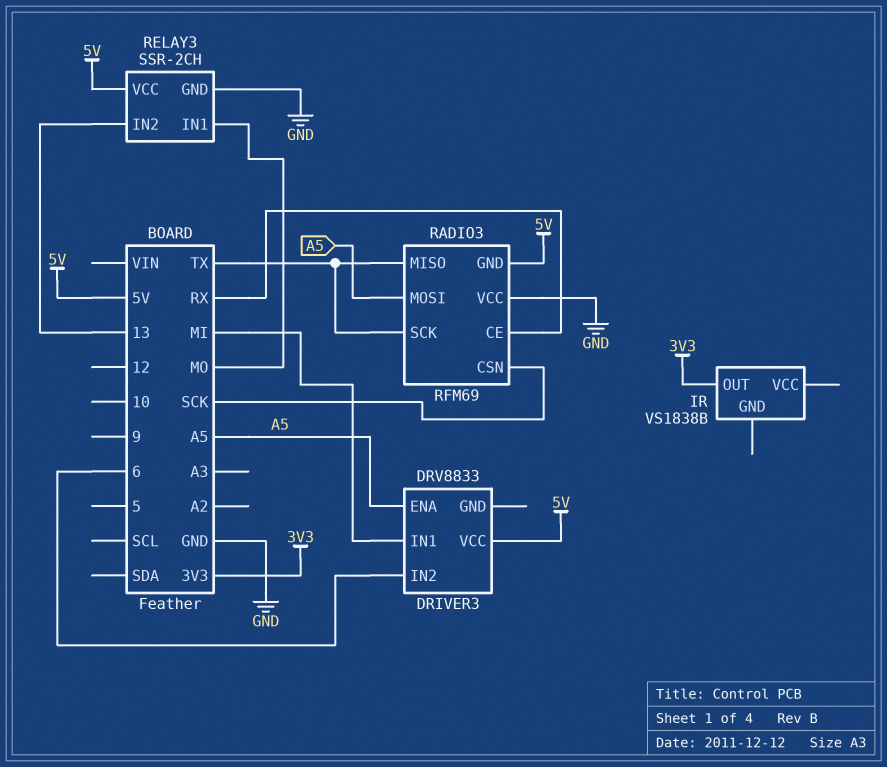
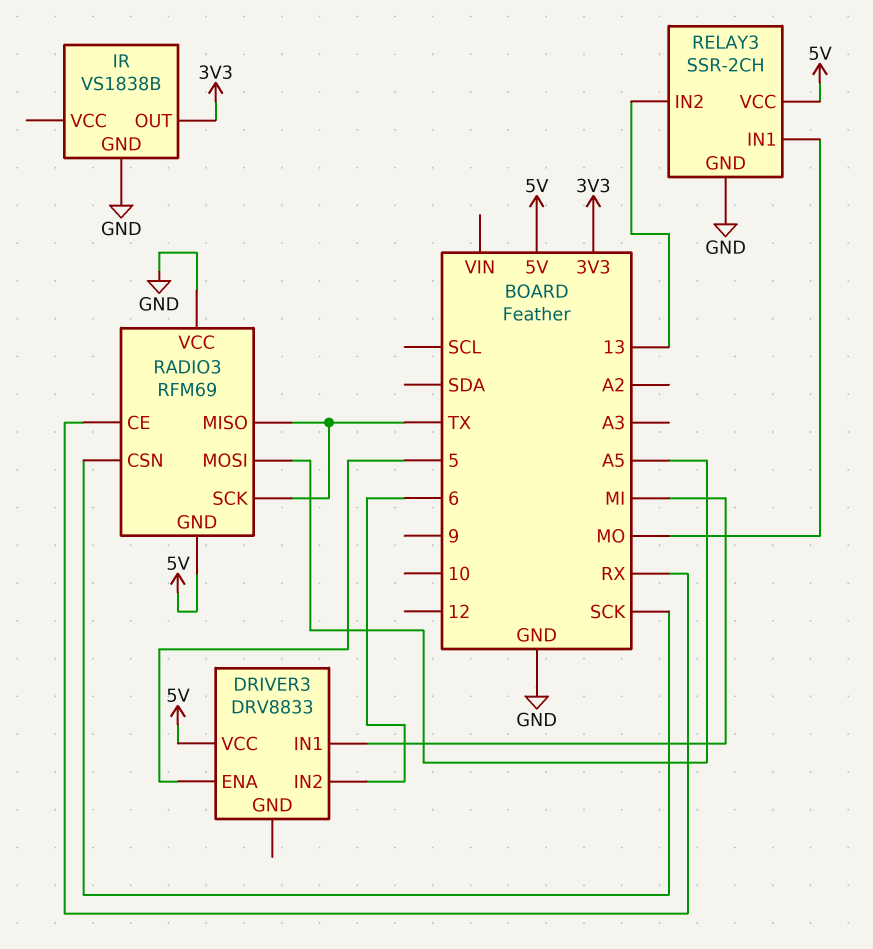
DRIVER3 pin ENA: A5 -> 5
IR pin GND: none -> GND

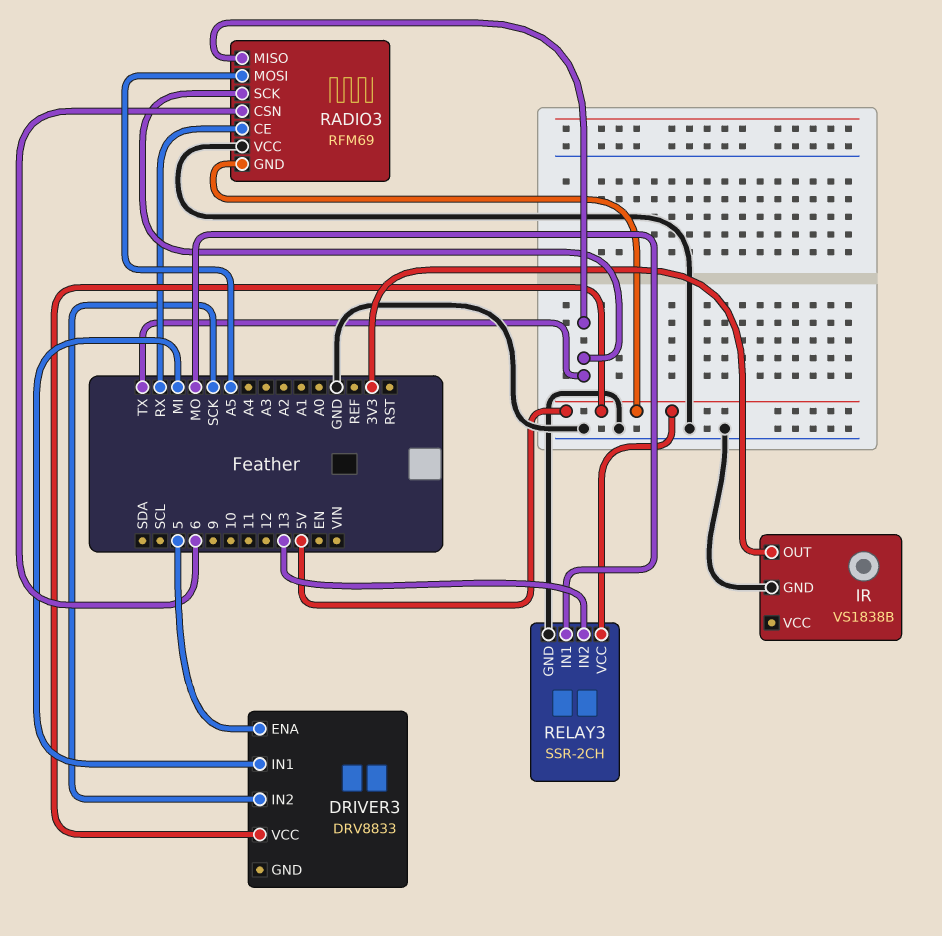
DRIVER3 pin IN2: 6 -> SCK
RADIO3 pin CSN: SCK -> 6

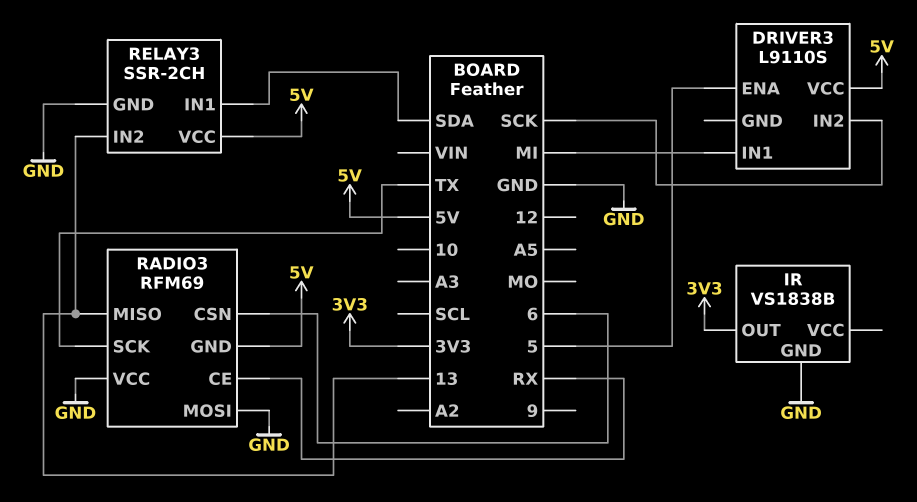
DRIVER3: DRV8833 -> L9110S
RADIO3 pin MISO: TX -> 13
RADIO3 pin MOSI: A5 -> GND
RELAY3 pin IN1: MO -> SDA

